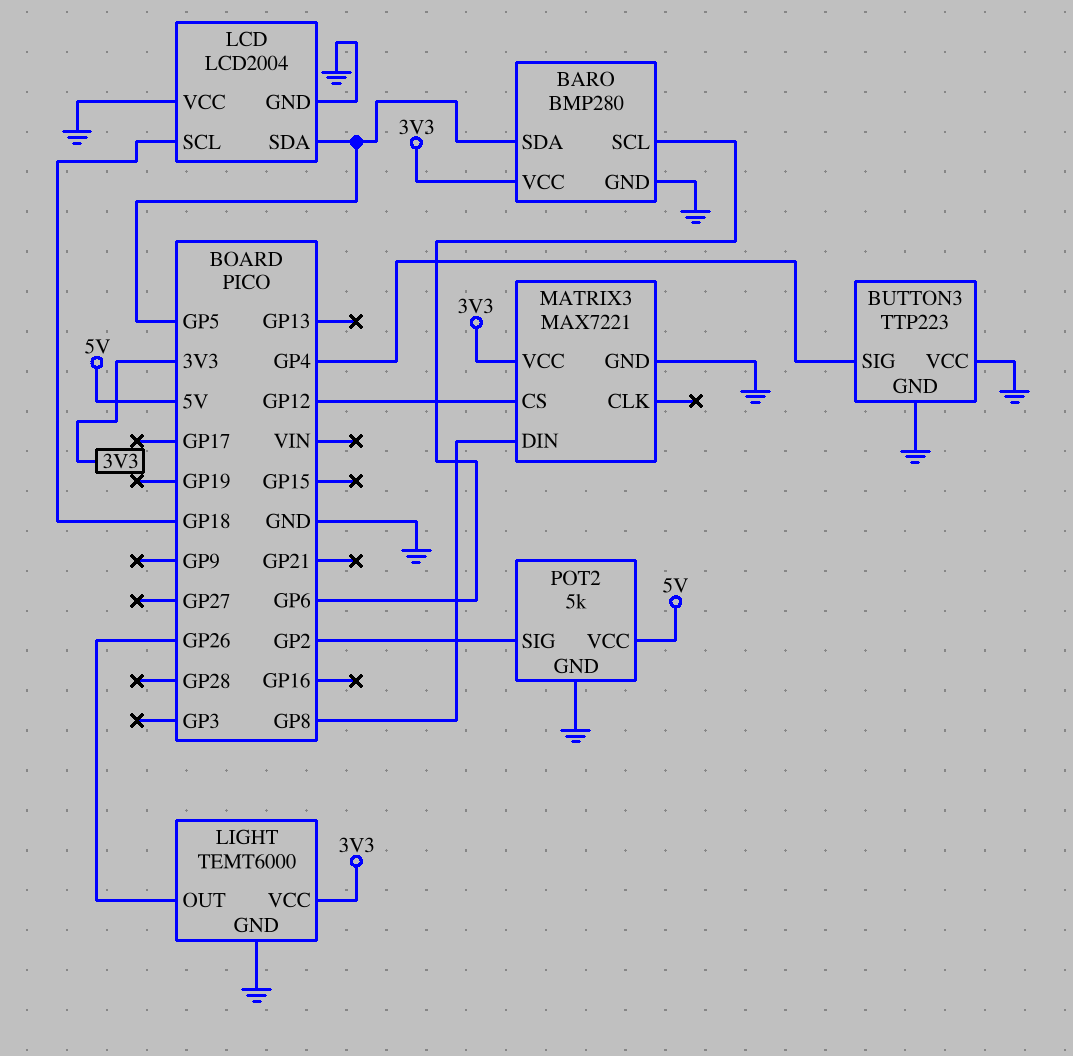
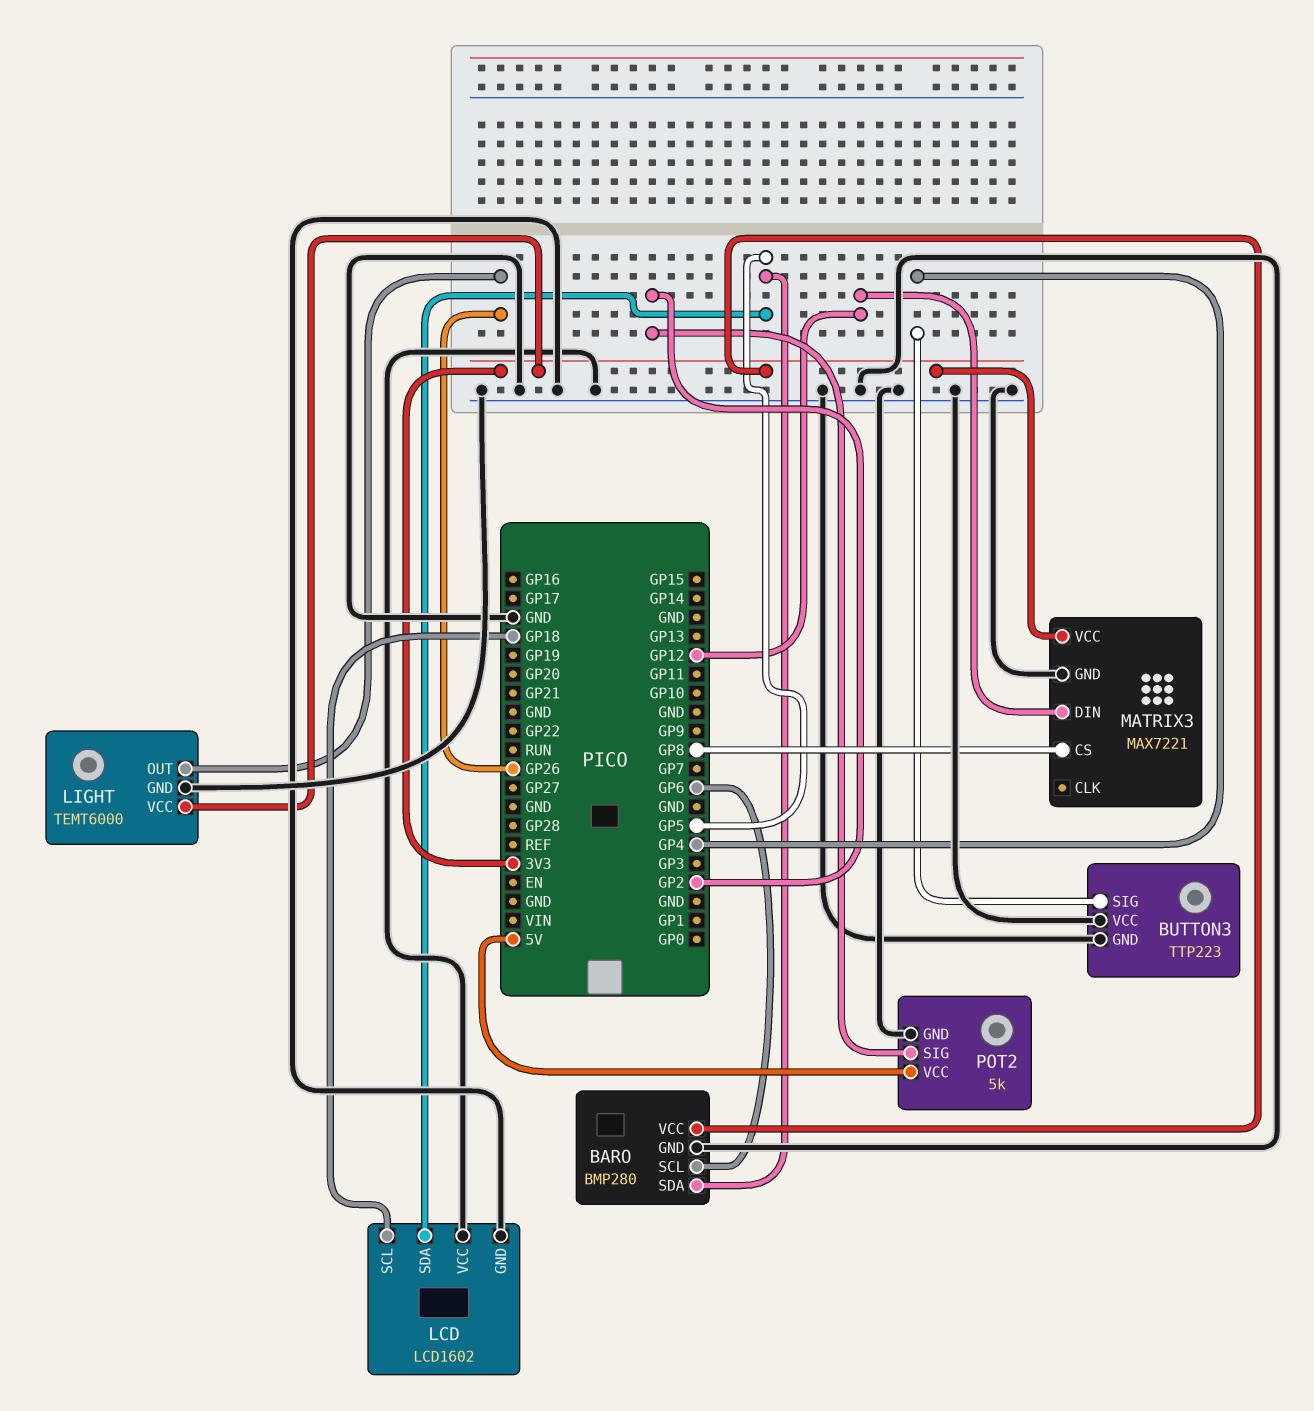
LCD: LCD2004 -> LCD1602
MATRIX3 pin CS: GP12 -> GP8
MATRIX3 pin DIN: GP8 -> GP12

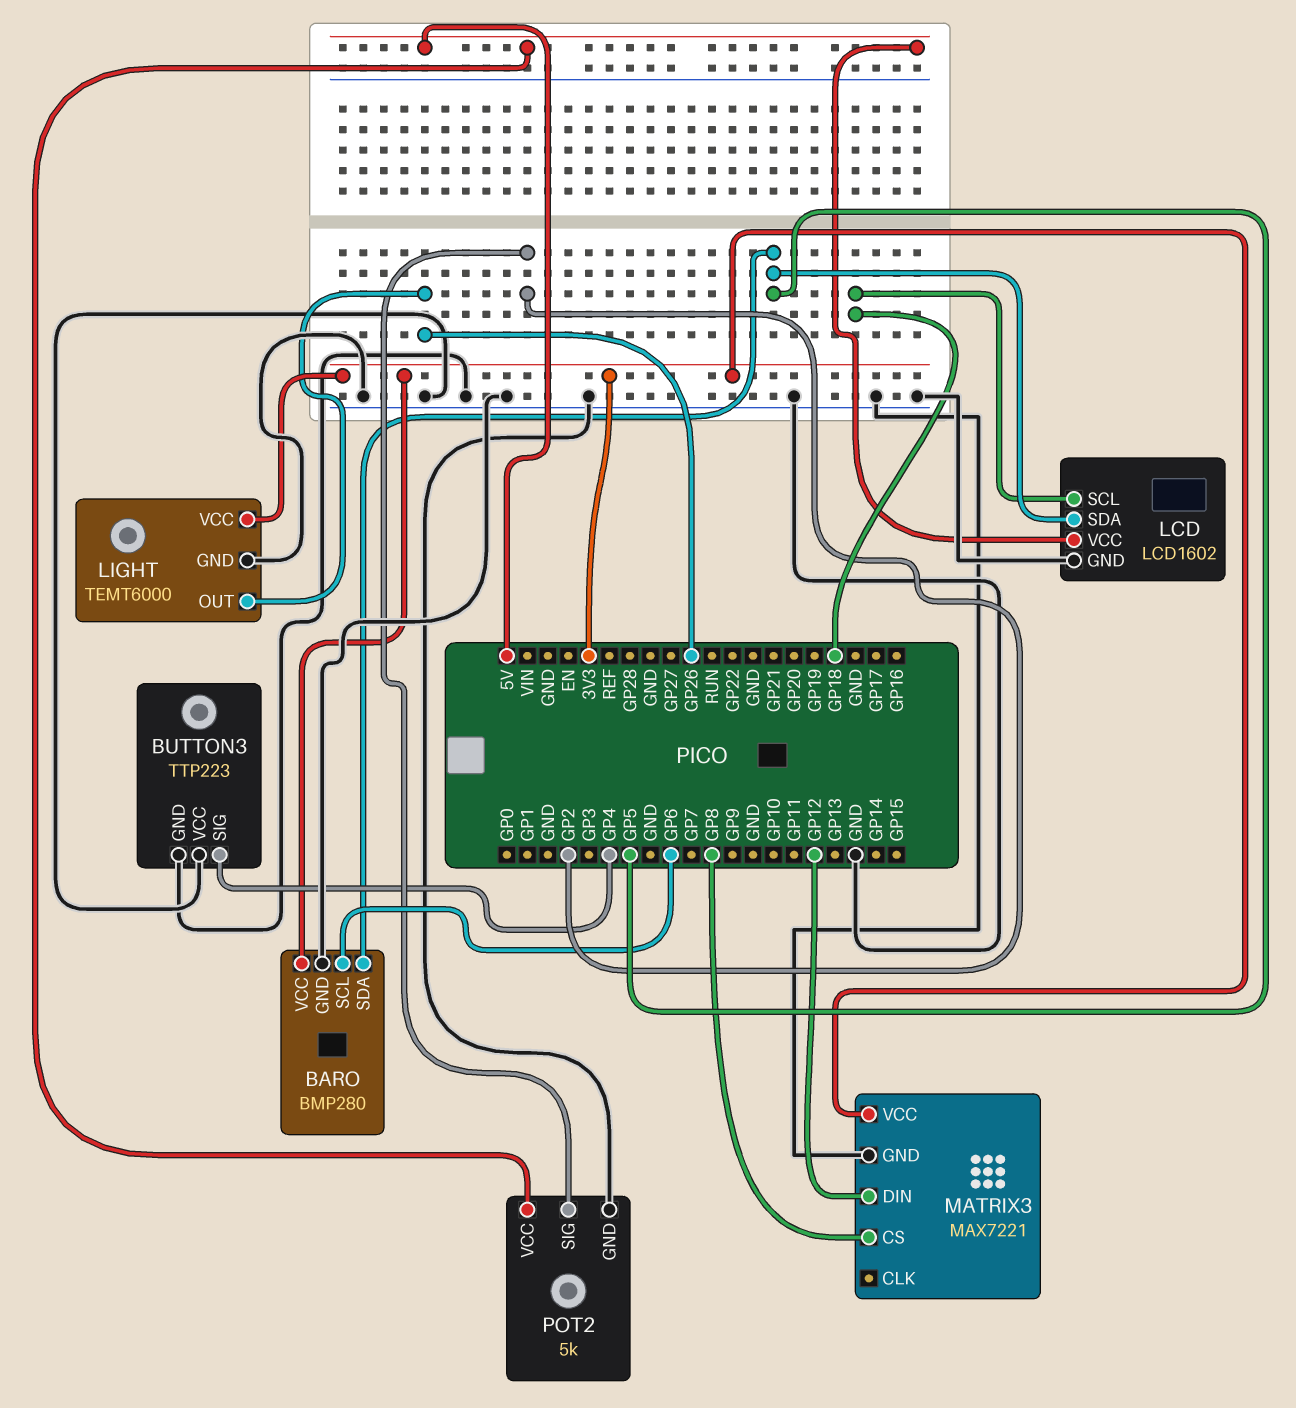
LCD pin VCC: GND -> 5V

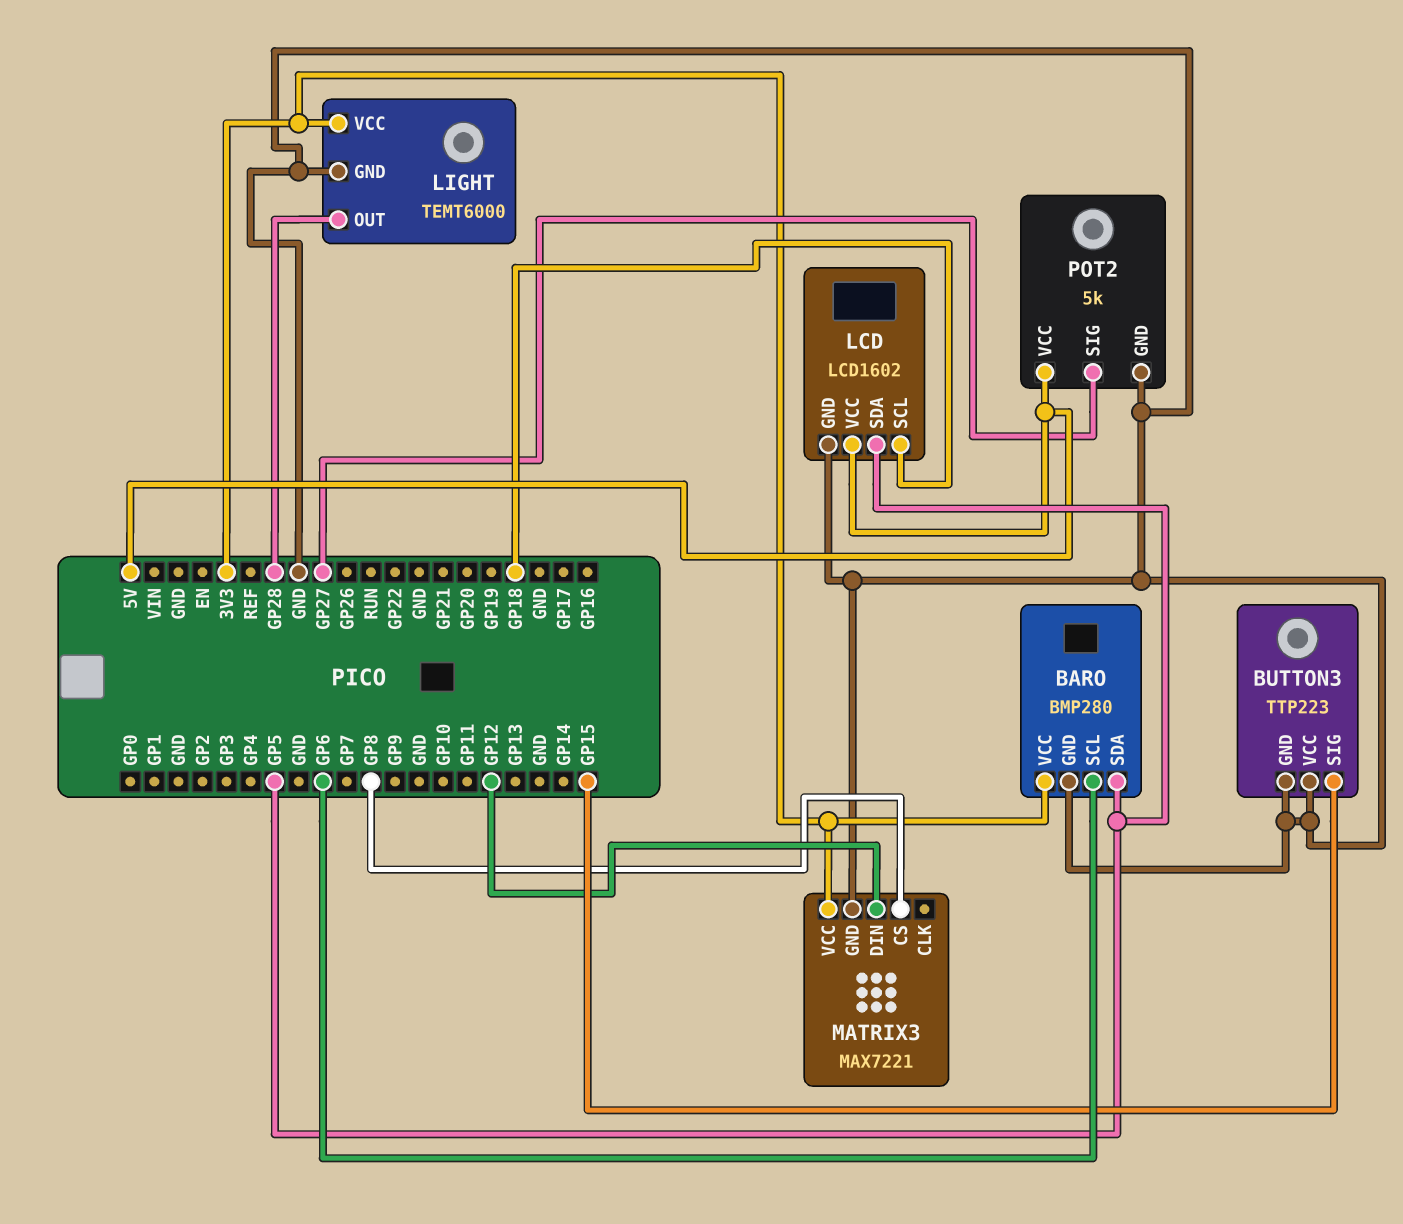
BUTTON3 pin SIG: GP4 -> GP15
LIGHT pin OUT: GP26 -> GP28
POT2 pin SIG: GP2 -> GP27

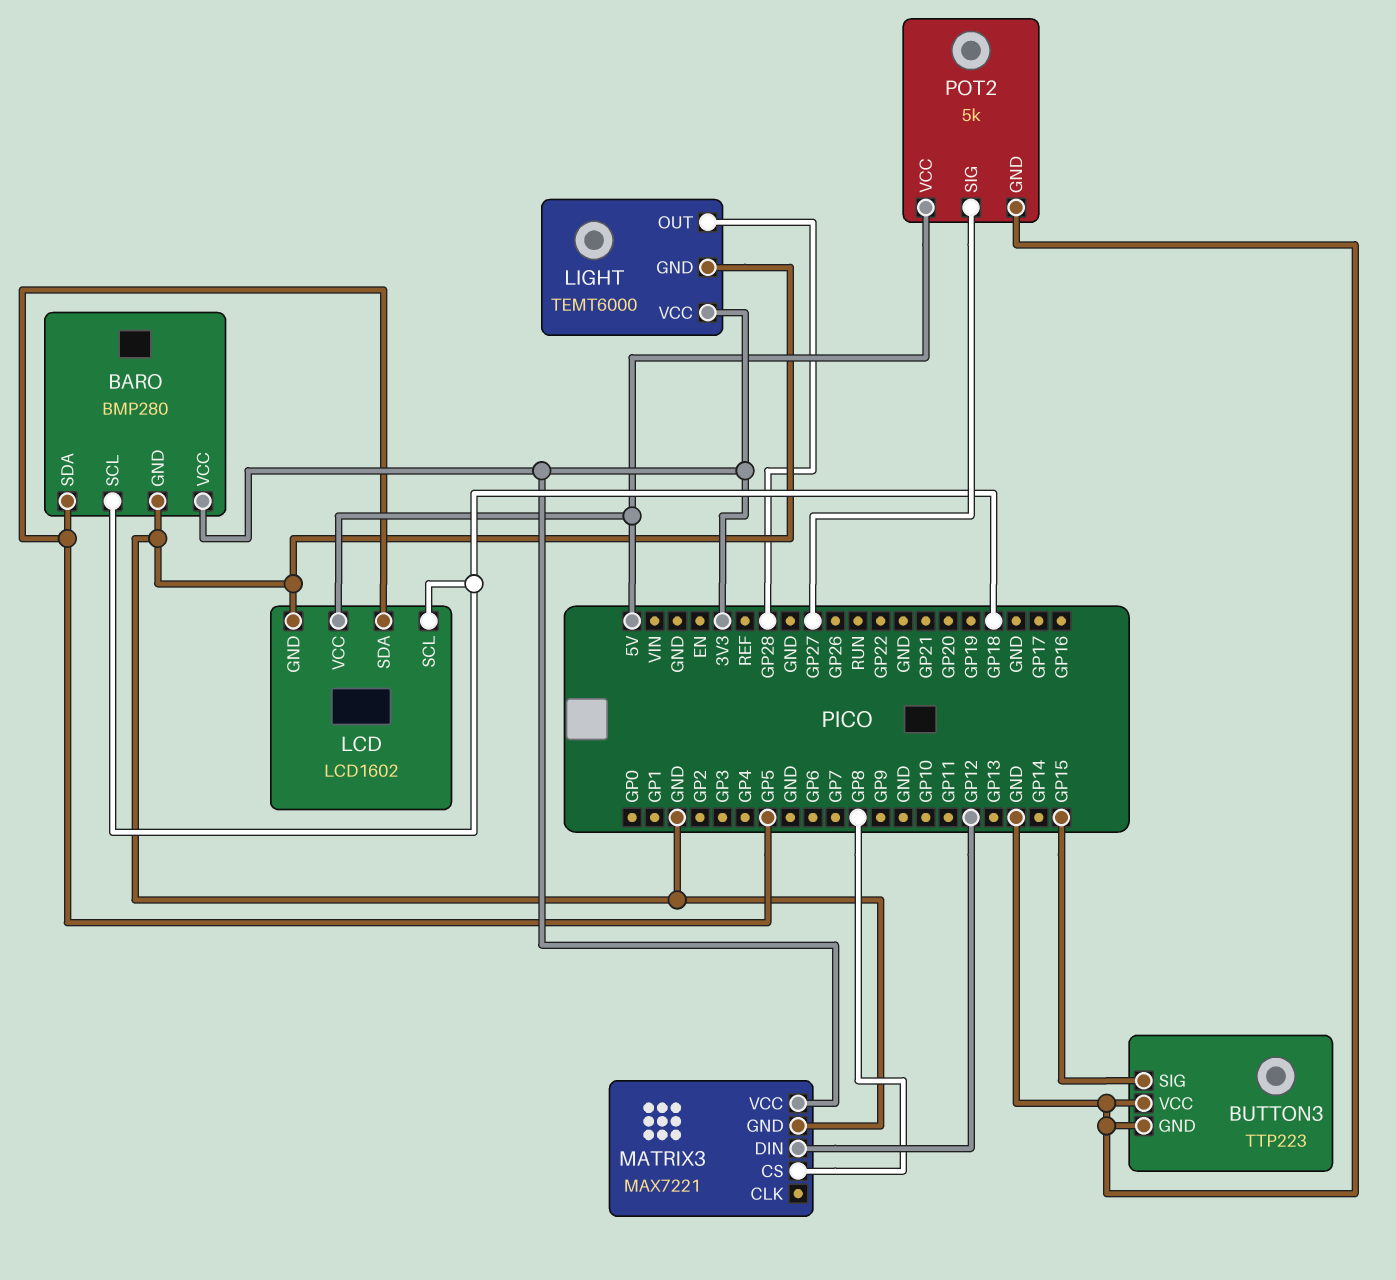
BARO pin SCL: GP6 -> GP18

